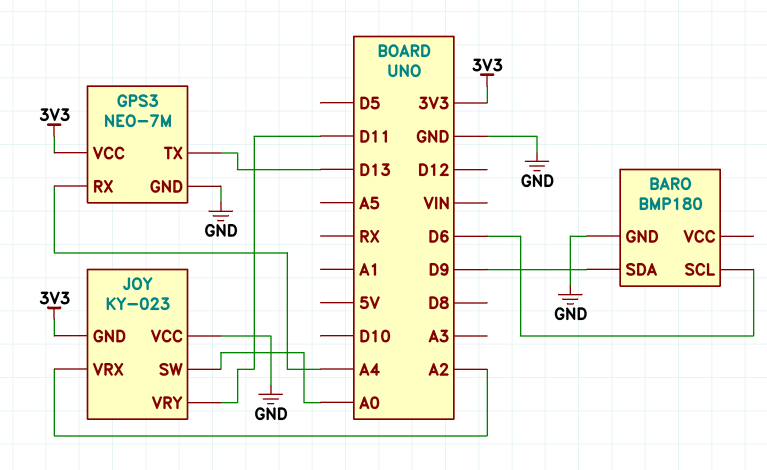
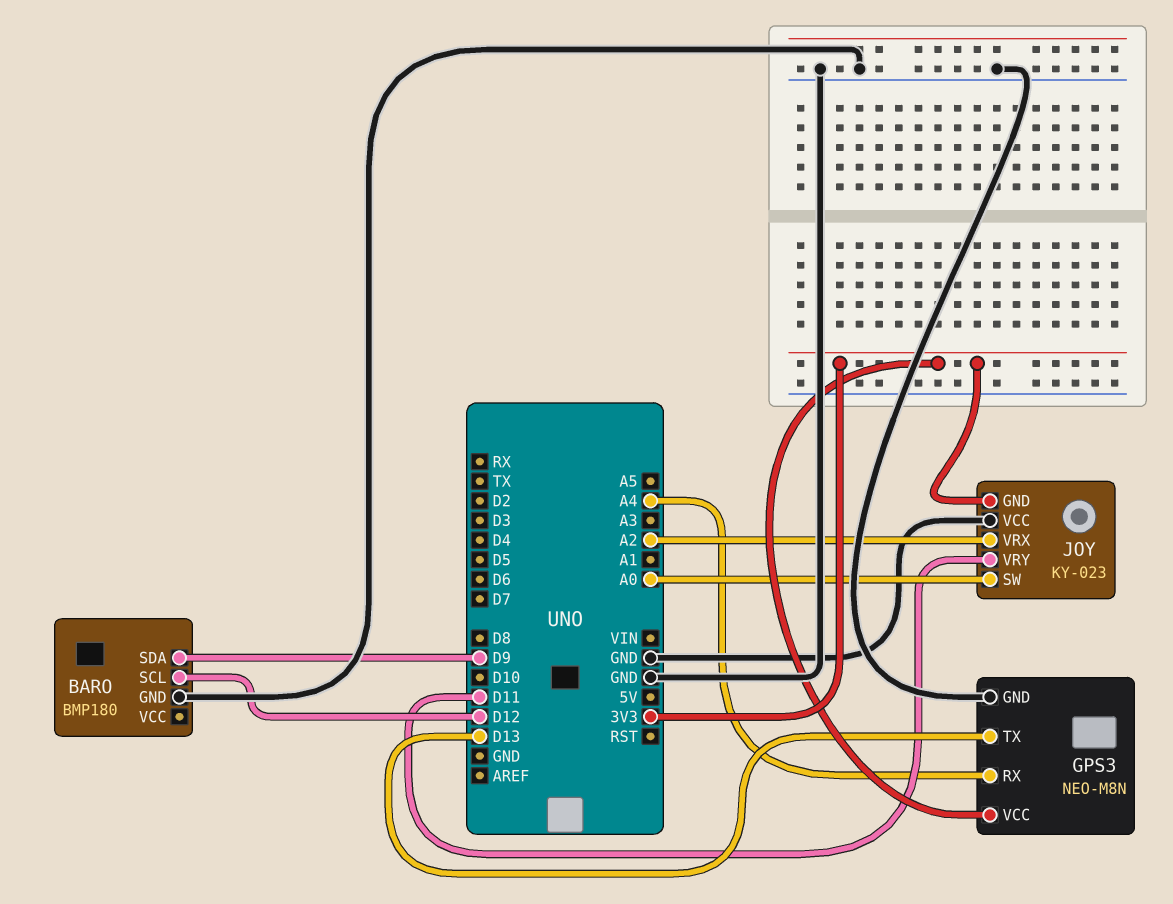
BARO pin SCL: D6 -> D12
GPS3: NEO-7M -> NEO-M8N

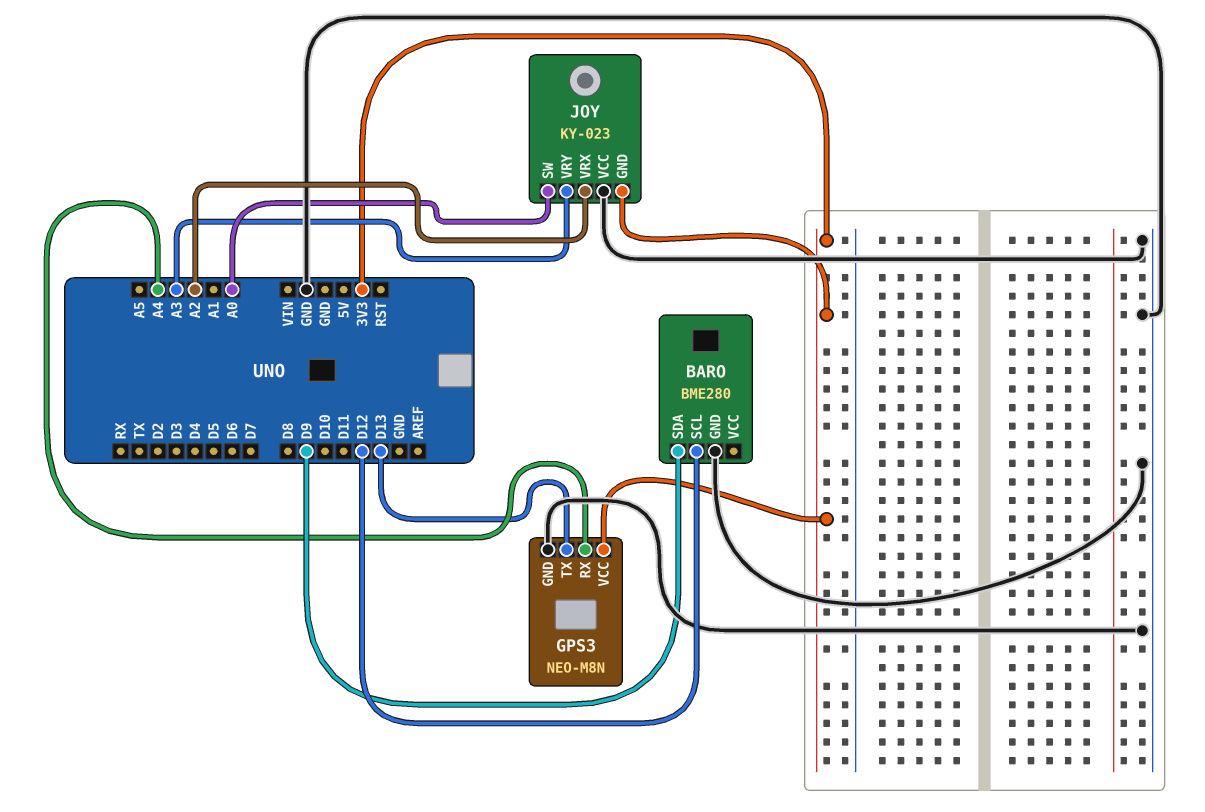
BARO: BMP180 -> BME280
JOY pin VRY: D11 -> A3

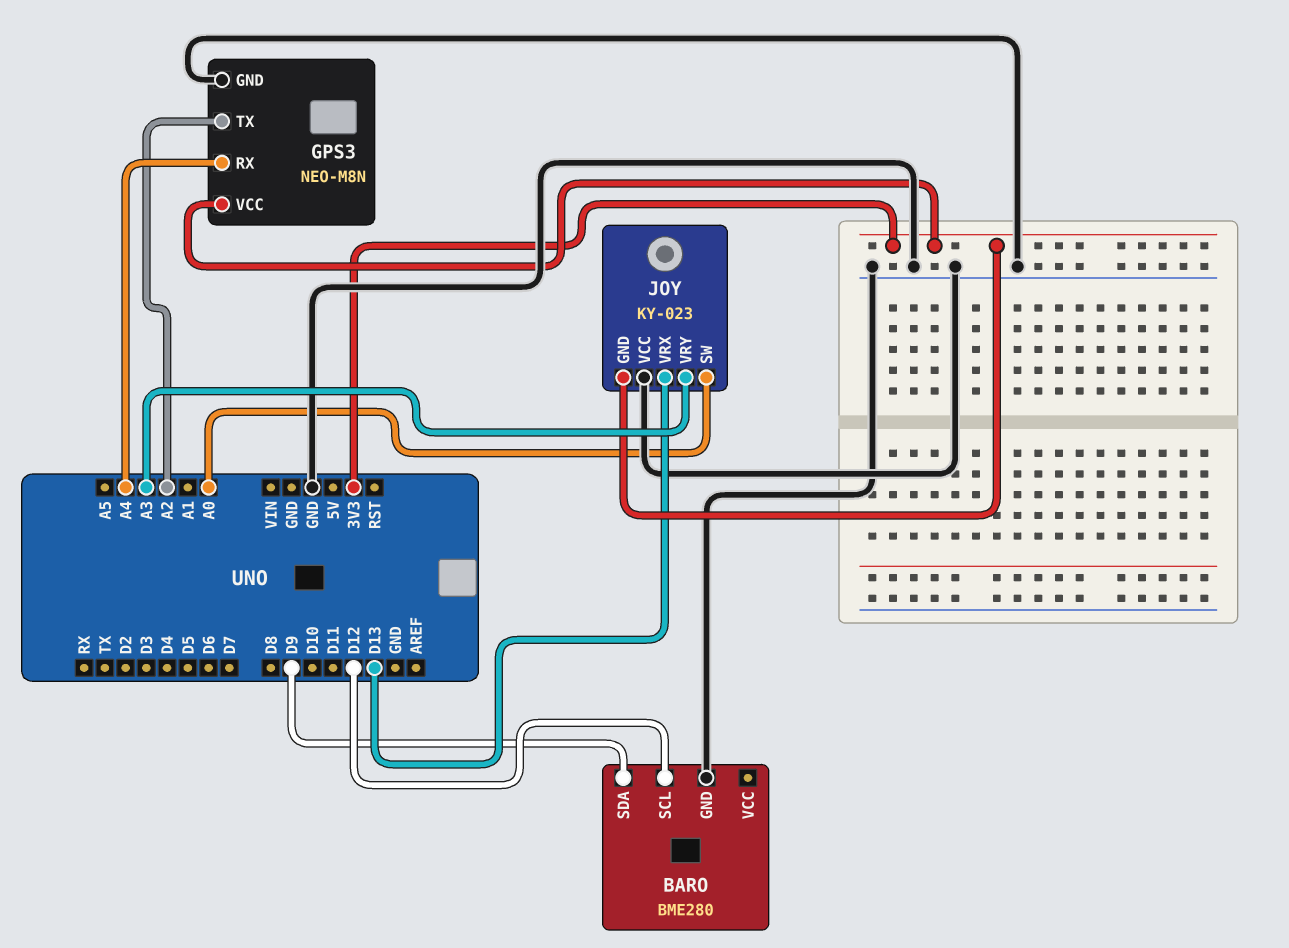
GPS3 pin TX: D13 -> A2
JOY pin VRX: A2 -> D13

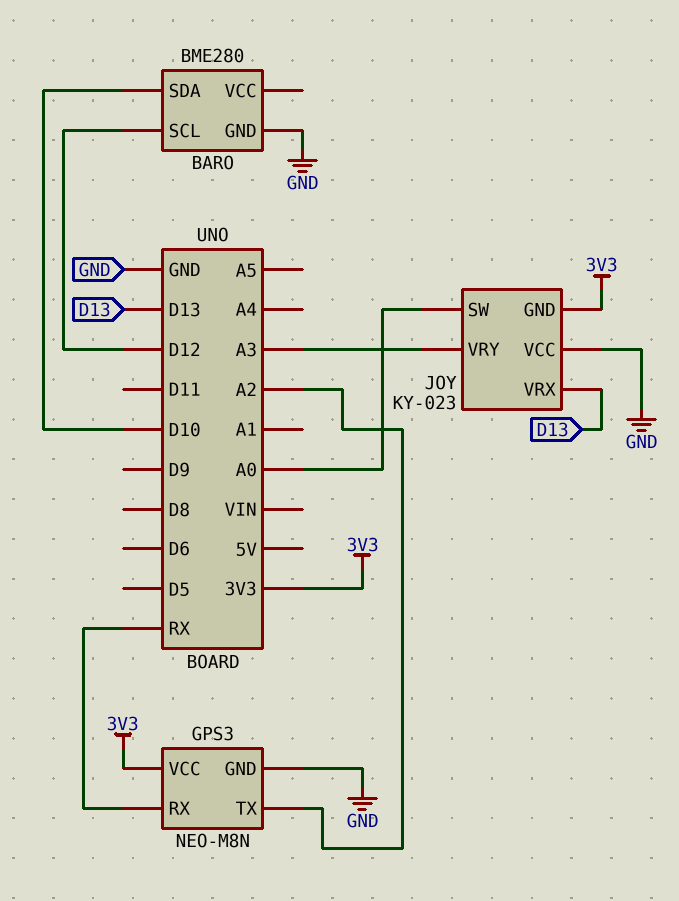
BARO pin SDA: D9 -> D10
GPS3 pin RX: A4 -> RX

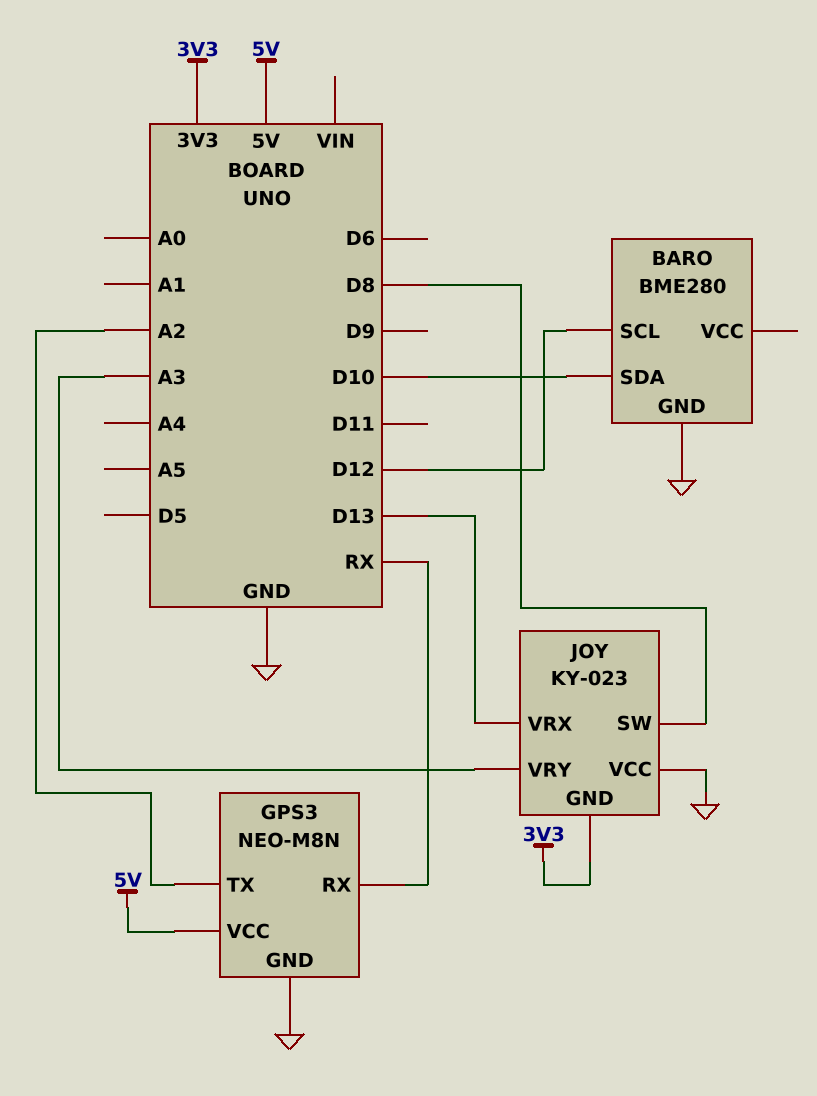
GPS3 pin VCC: 3V3 -> 5V
JOY pin SW: A0 -> D8

